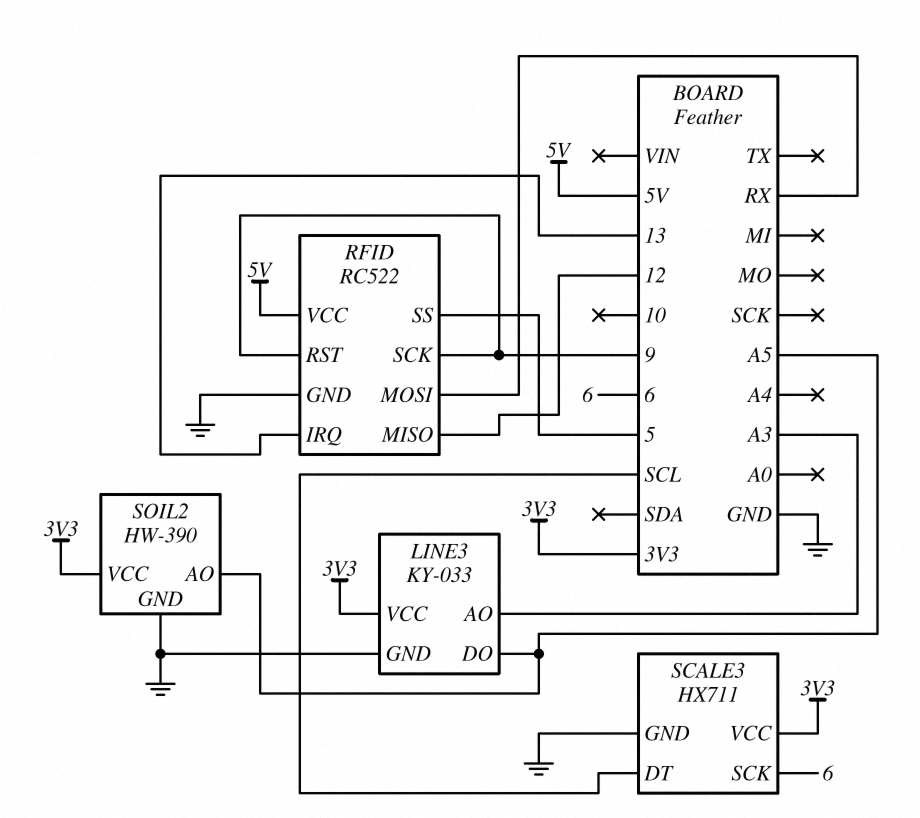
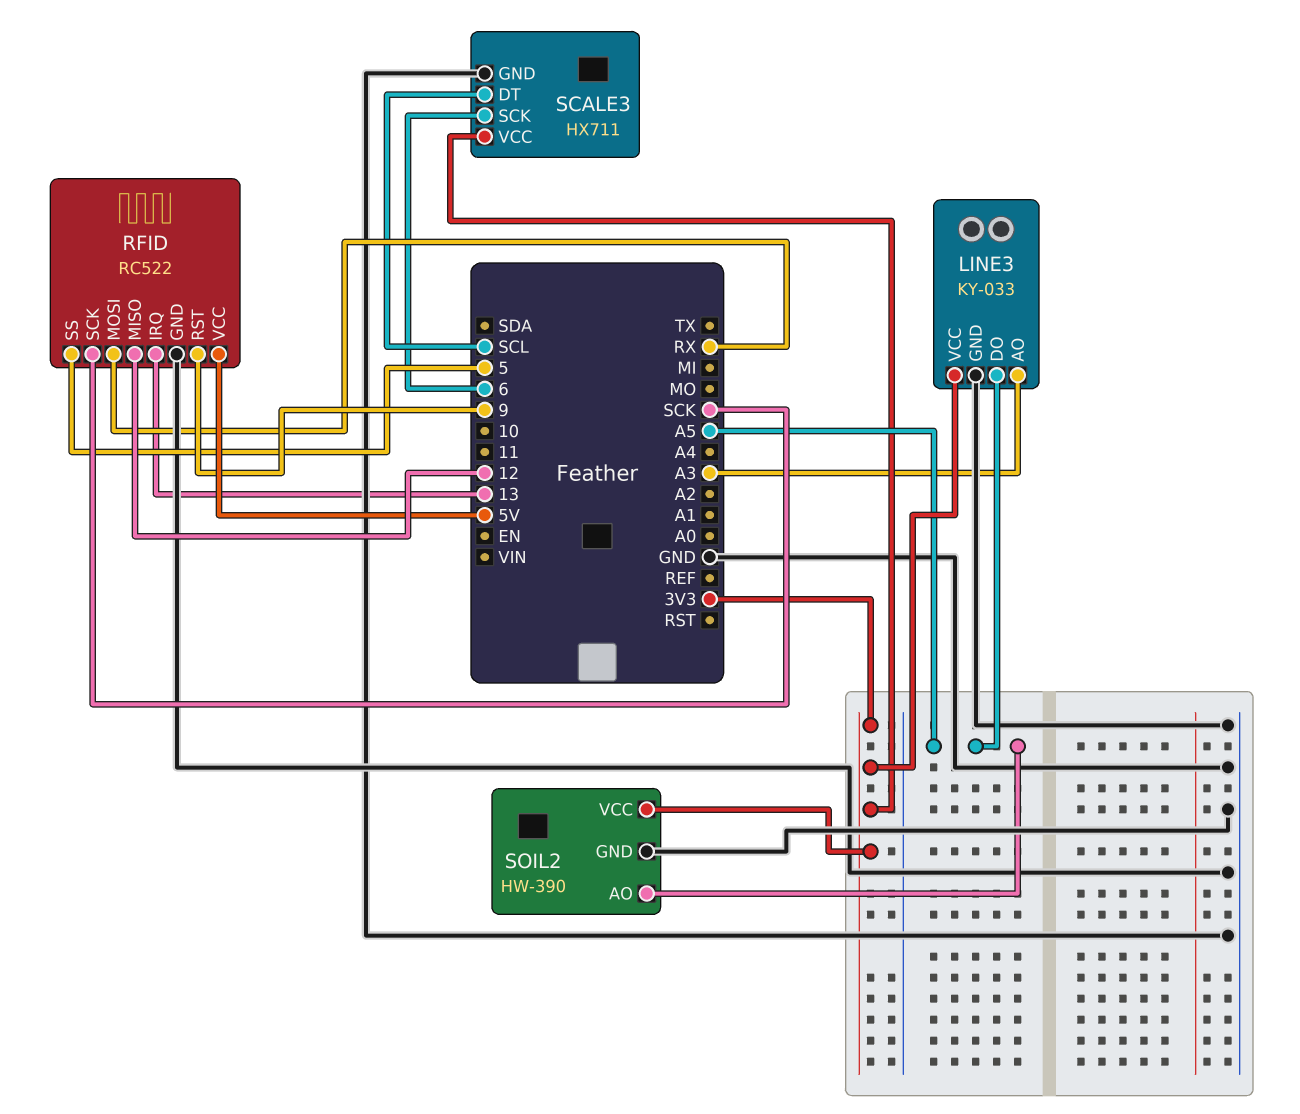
RFID pin SCK: 9 -> SCK

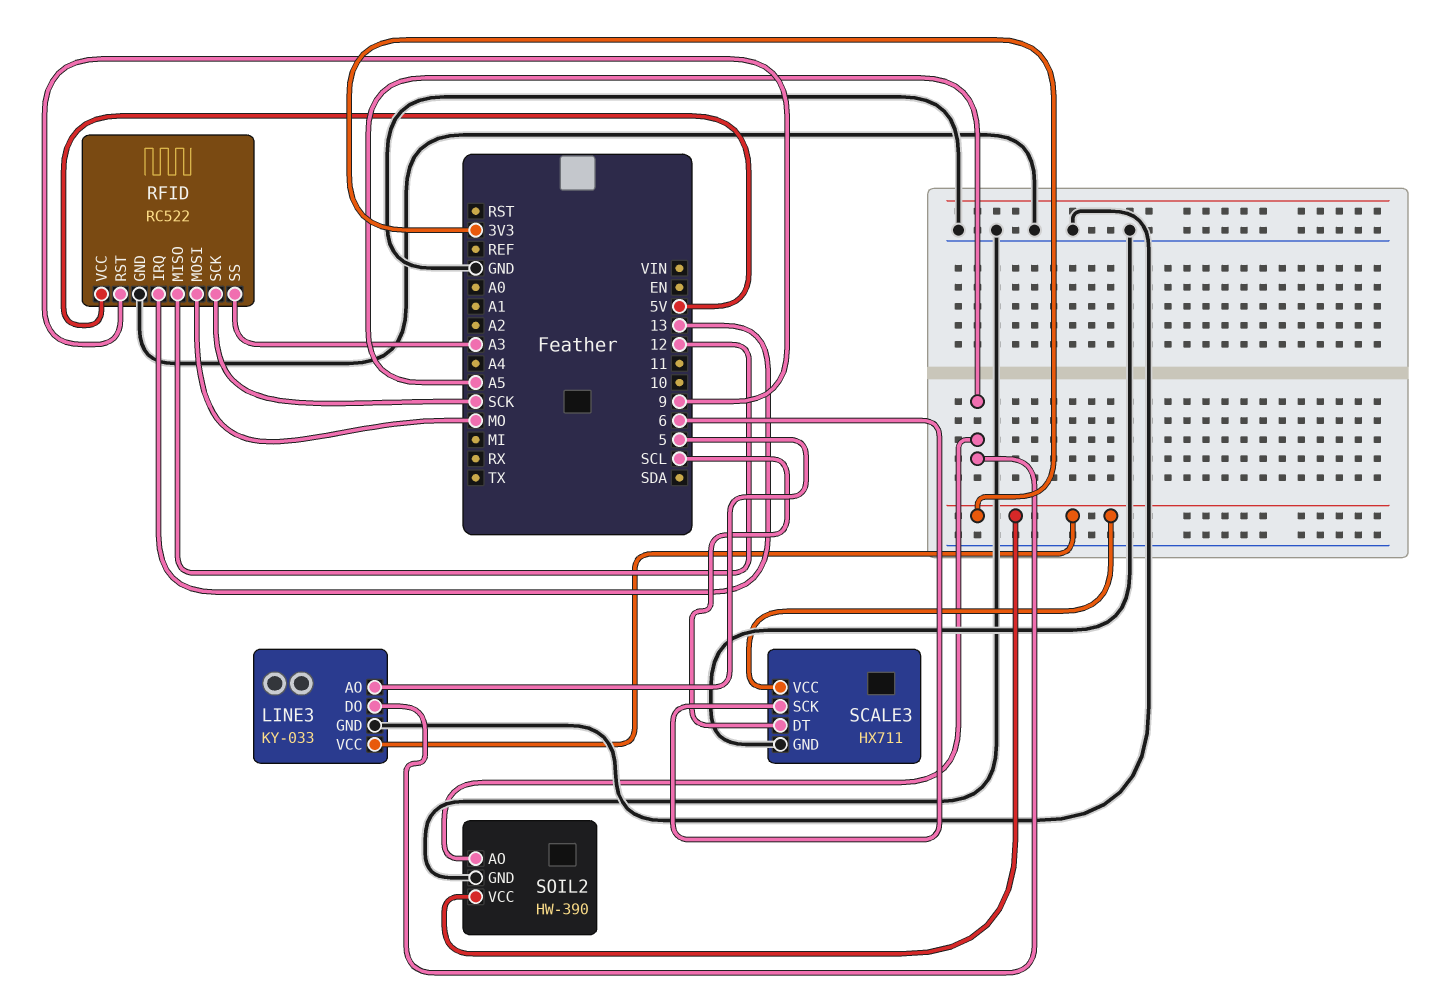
LINE3 pin AO: A3 -> 5
RFID pin MOSI: RX -> MO
RFID pin SS: 5 -> A3

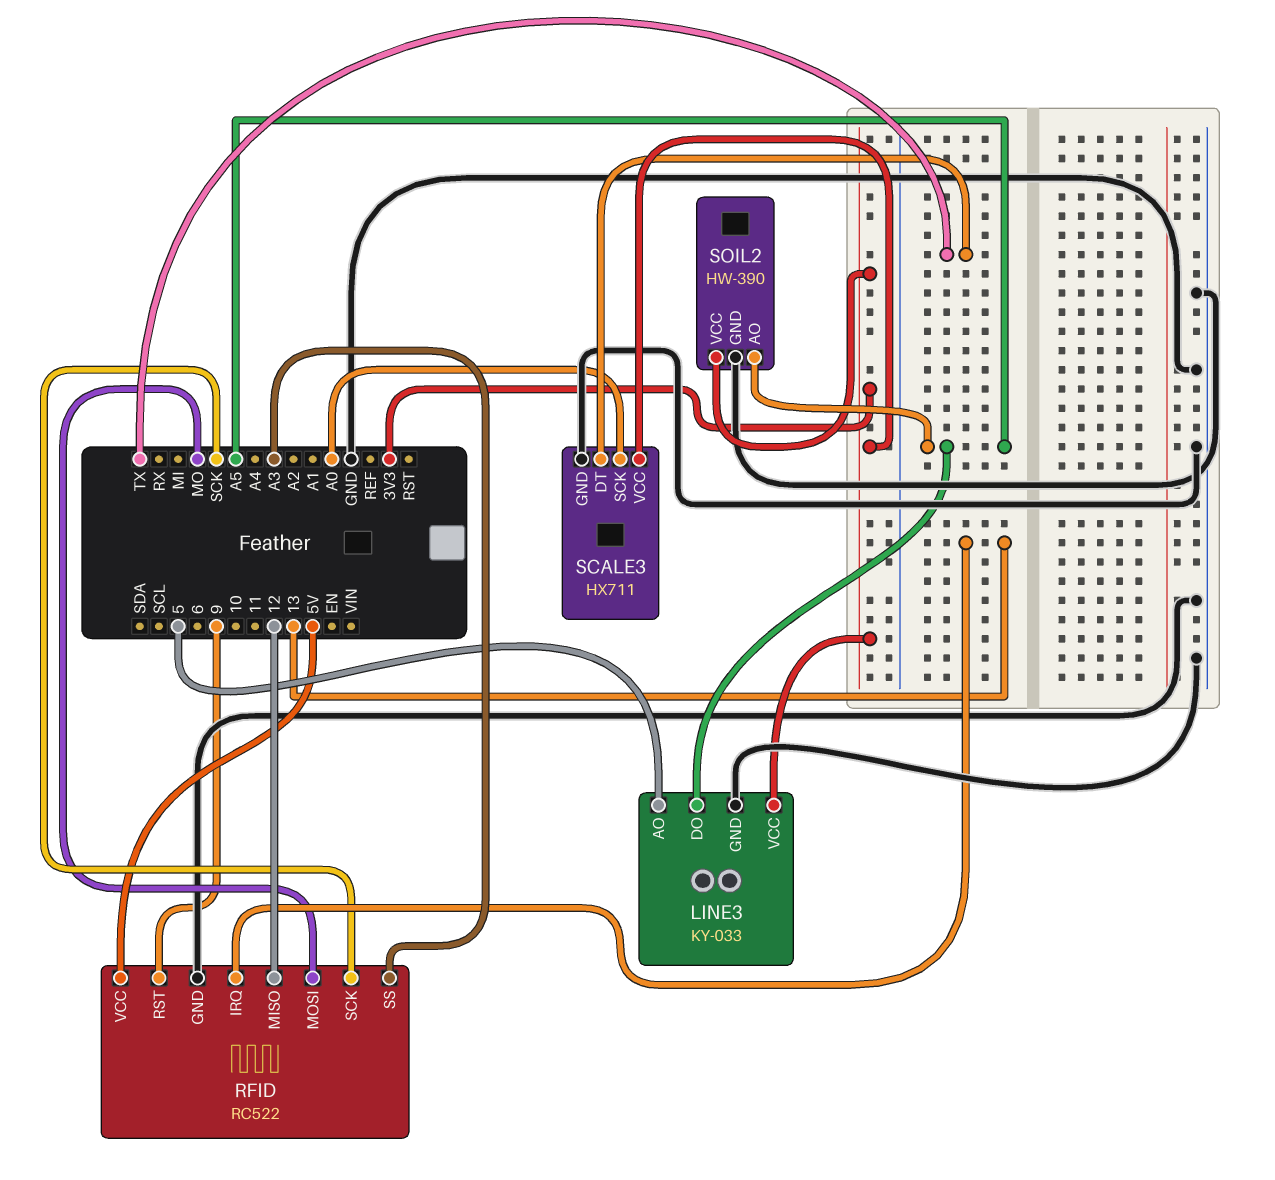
SCALE3 pin DT: SCL -> TX
SCALE3 pin SCK: 6 -> A0

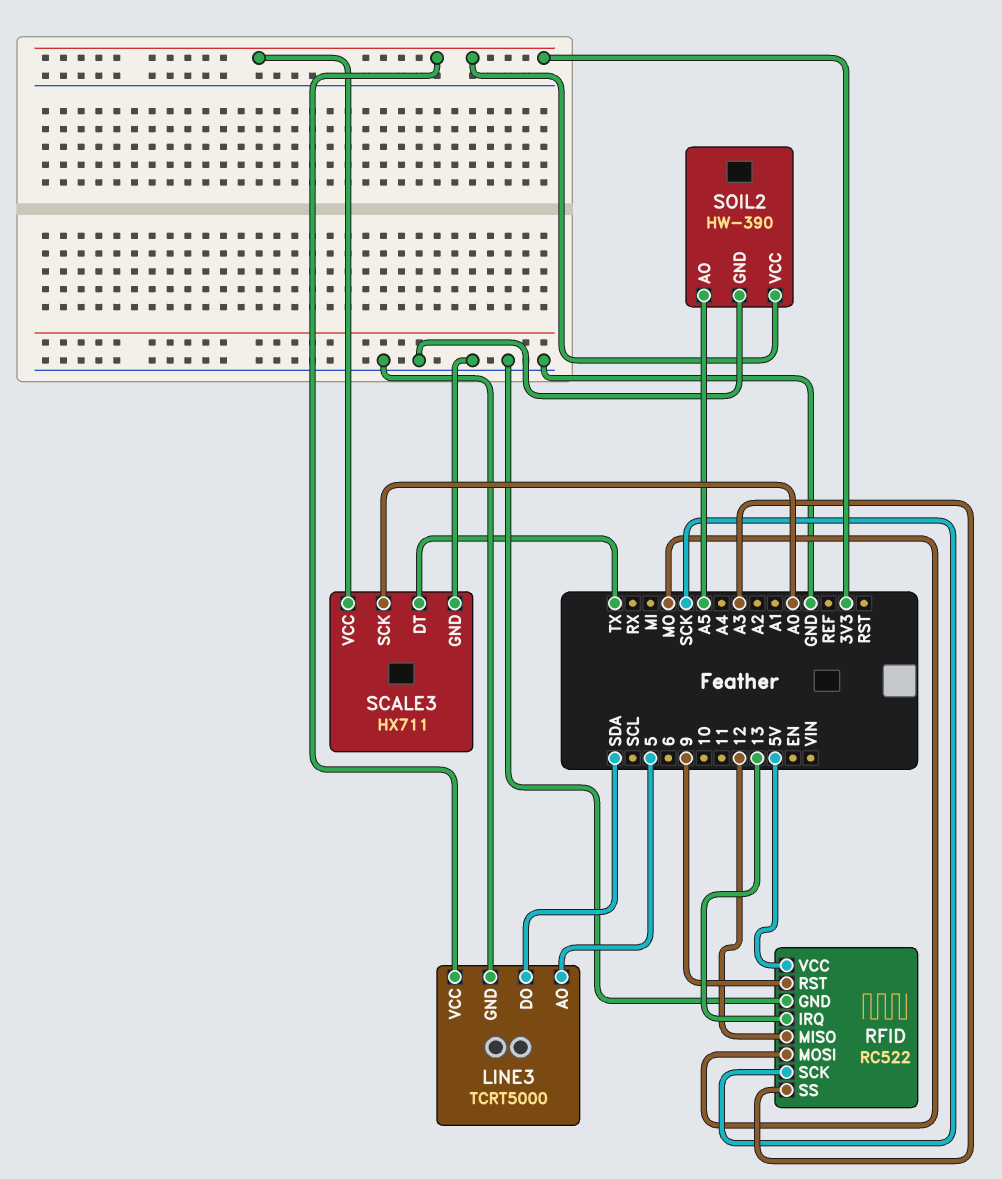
LINE3: KY-033 -> TCRT5000
LINE3 pin DO: A5 -> SDA

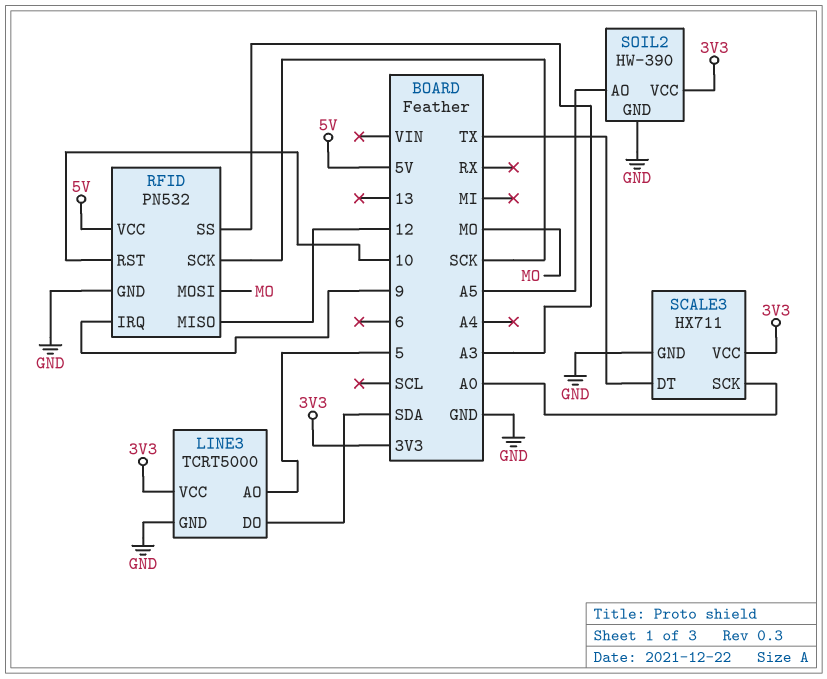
RFID: RC522 -> PN532
RFID pin IRQ: 13 -> 9
RFID pin RST: 9 -> 10

